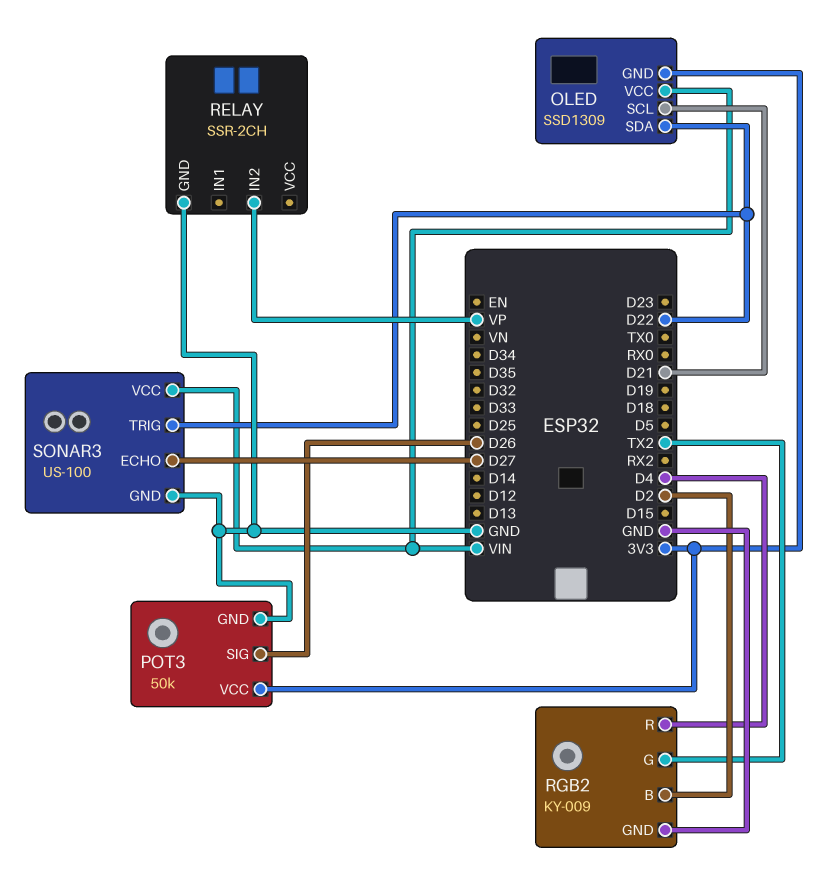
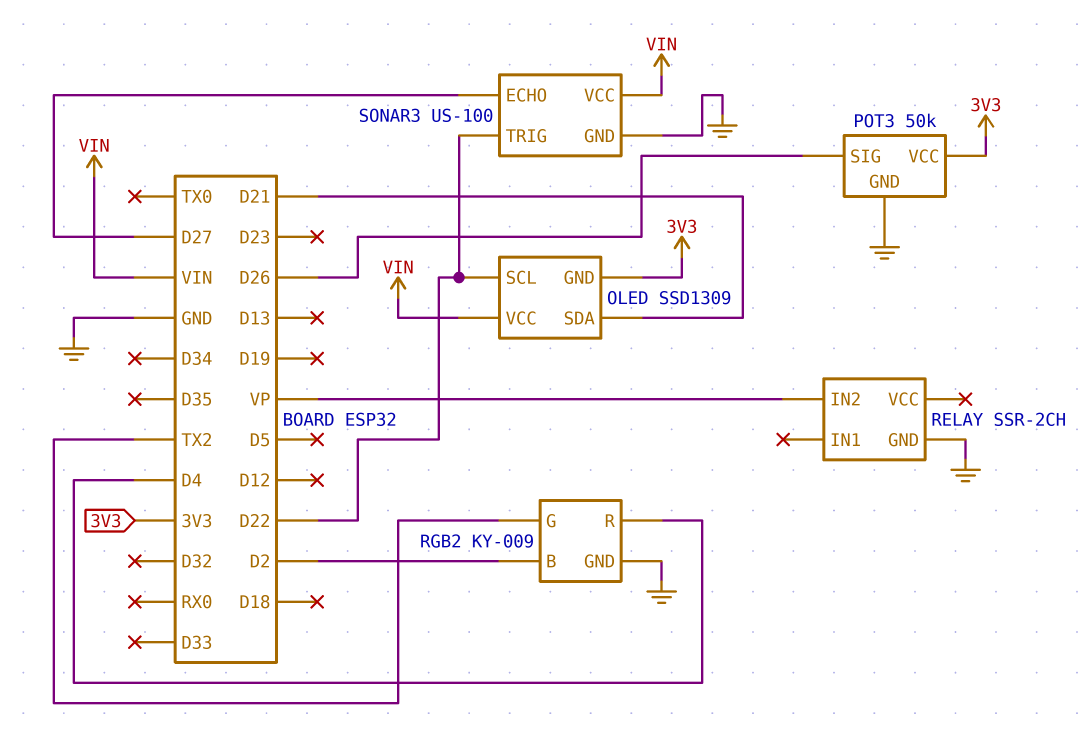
OLED pin SCL: D21 -> D22
OLED pin SDA: D22 -> D21

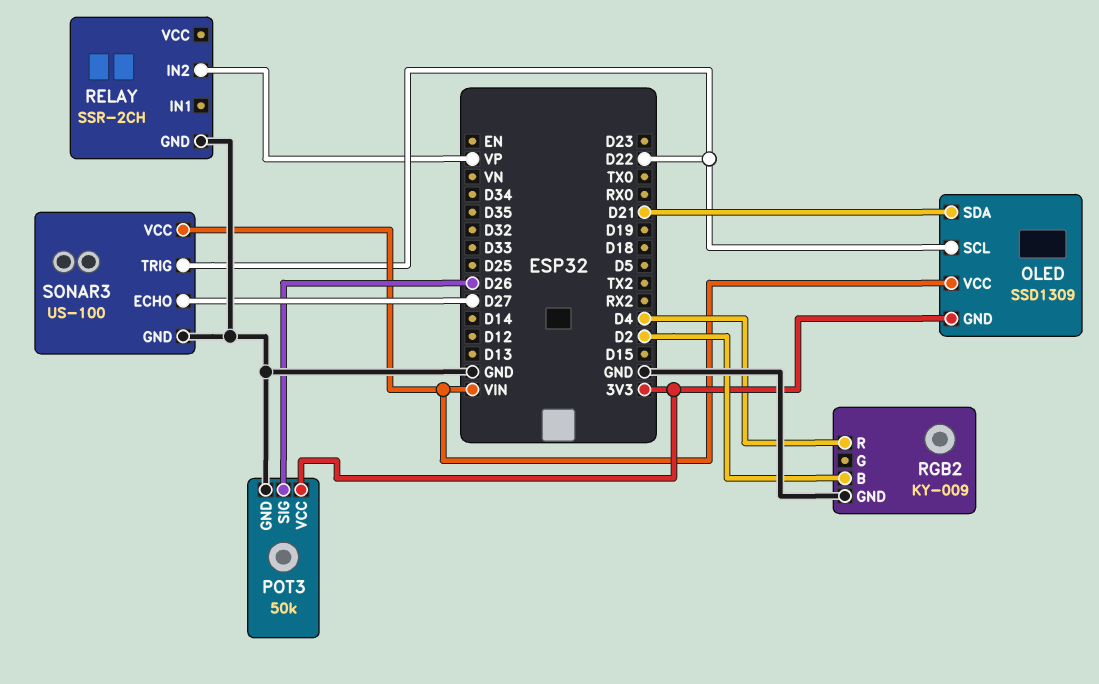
RGB2 pin G: TX2 -> none

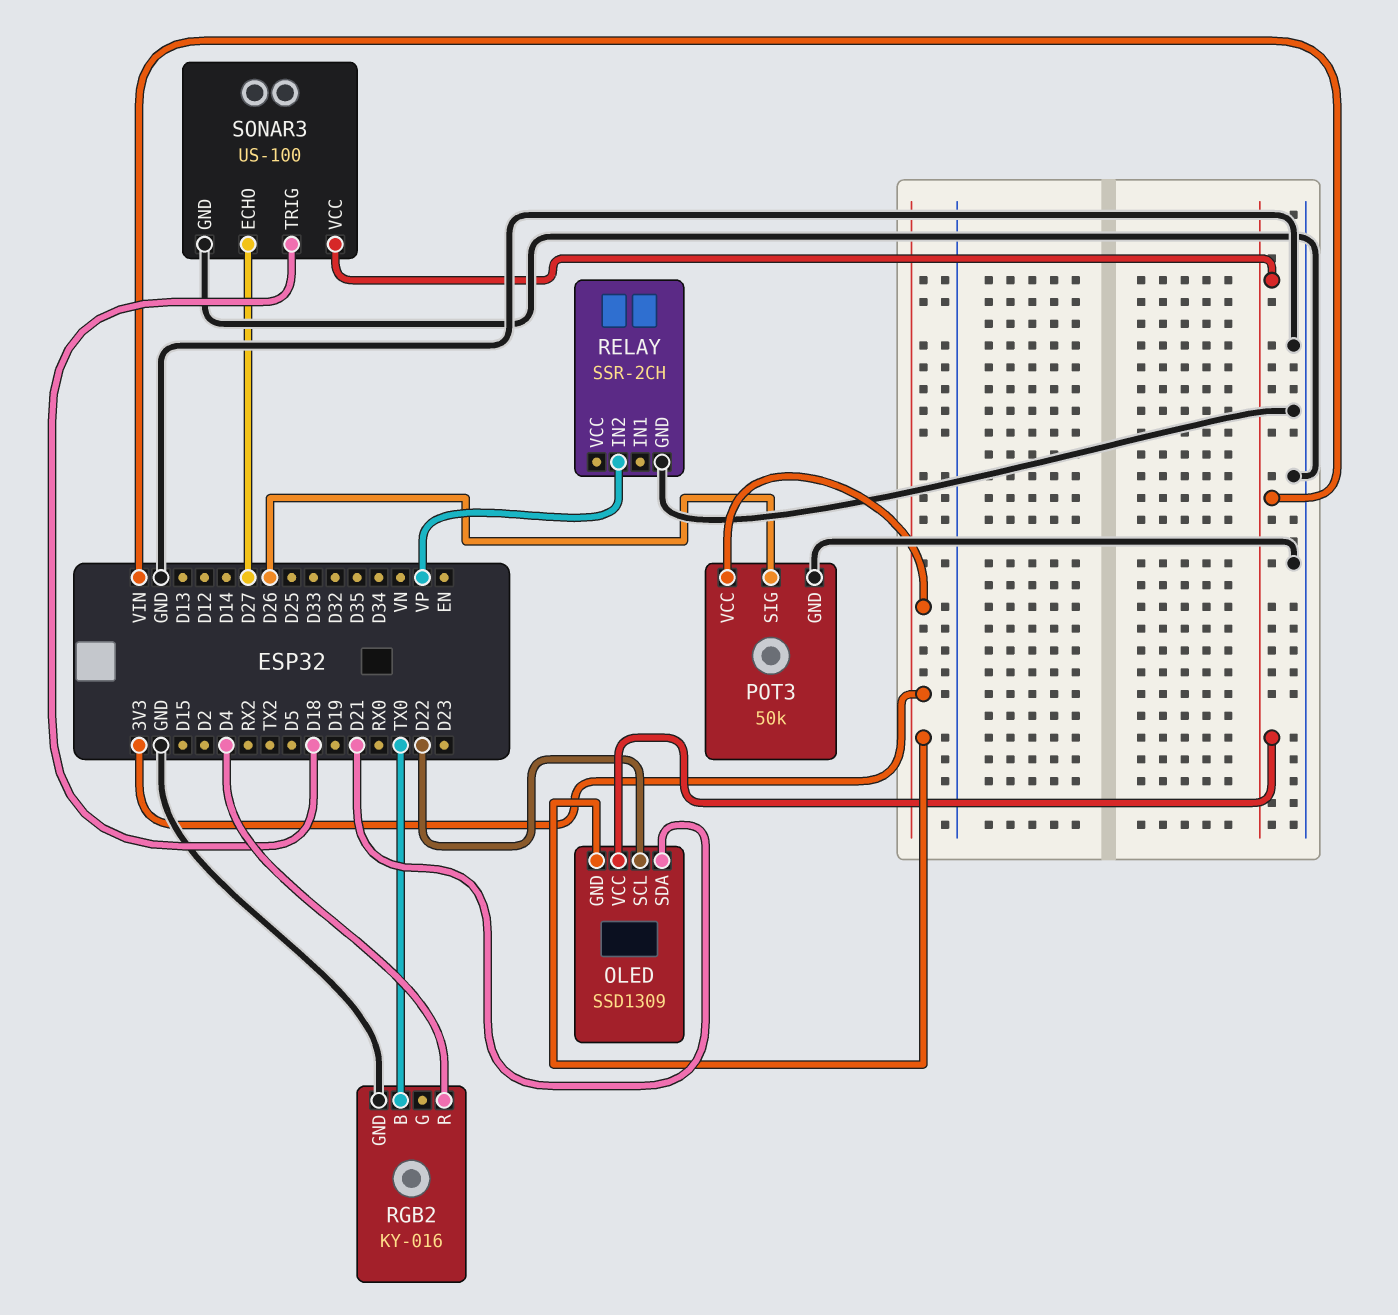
RGB2: KY-009 -> KY-016
RGB2 pin B: D2 -> TX0
SONAR3 pin TRIG: D22 -> D18

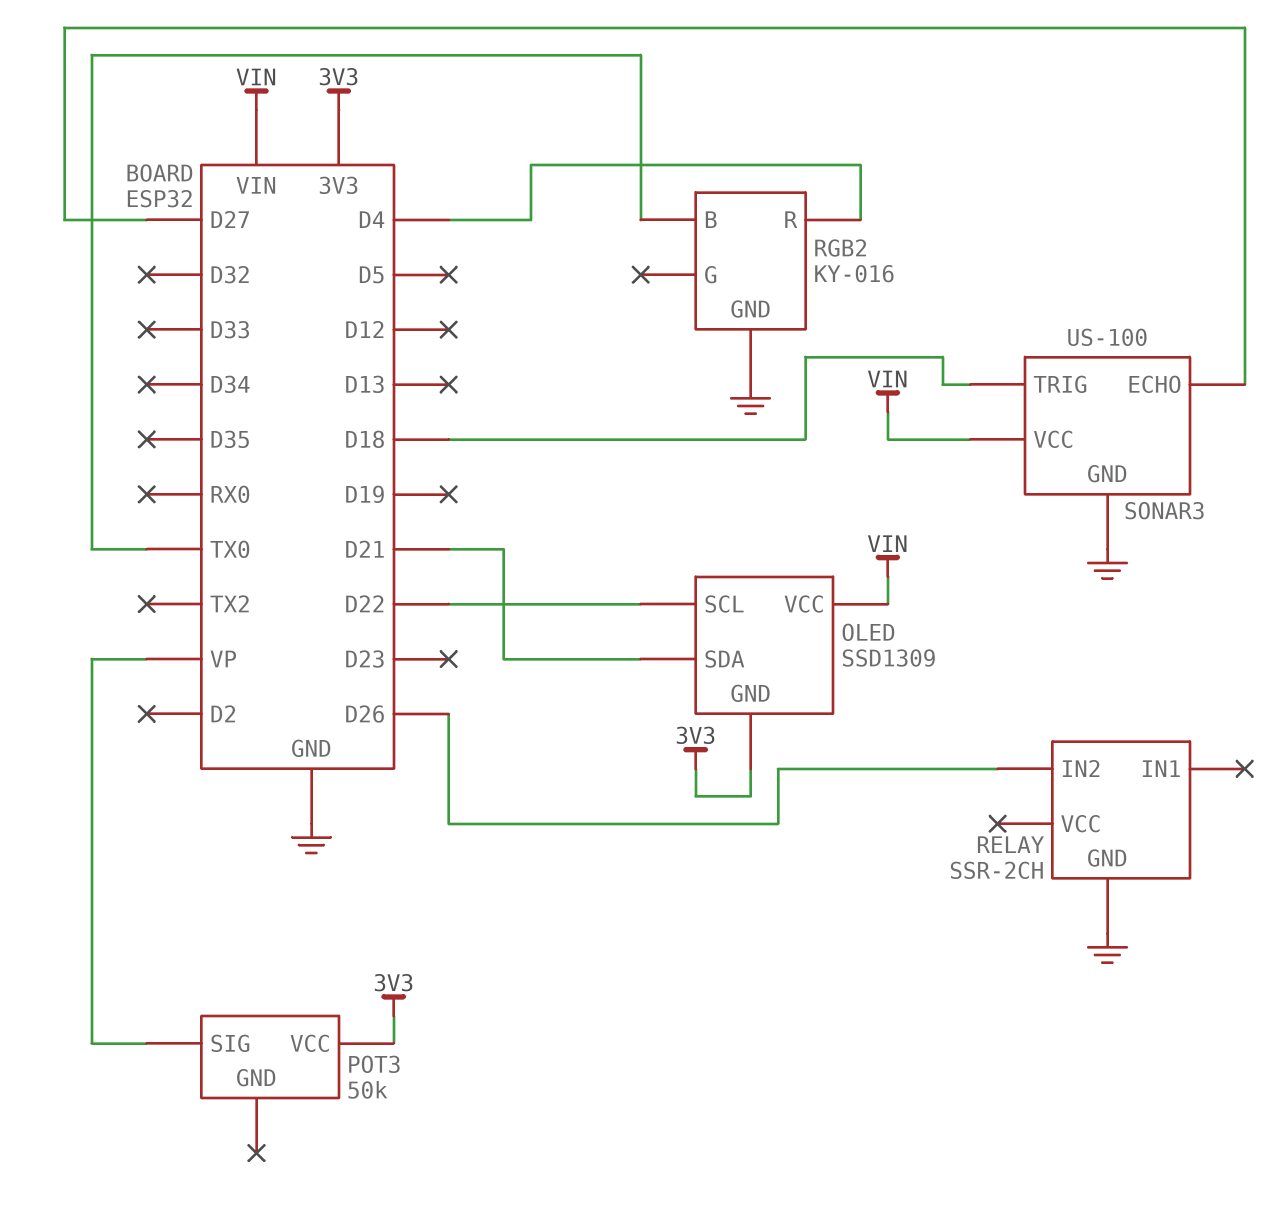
POT3 pin GND: GND -> none
POT3 pin SIG: D26 -> VP
RELAY pin IN2: VP -> D26

